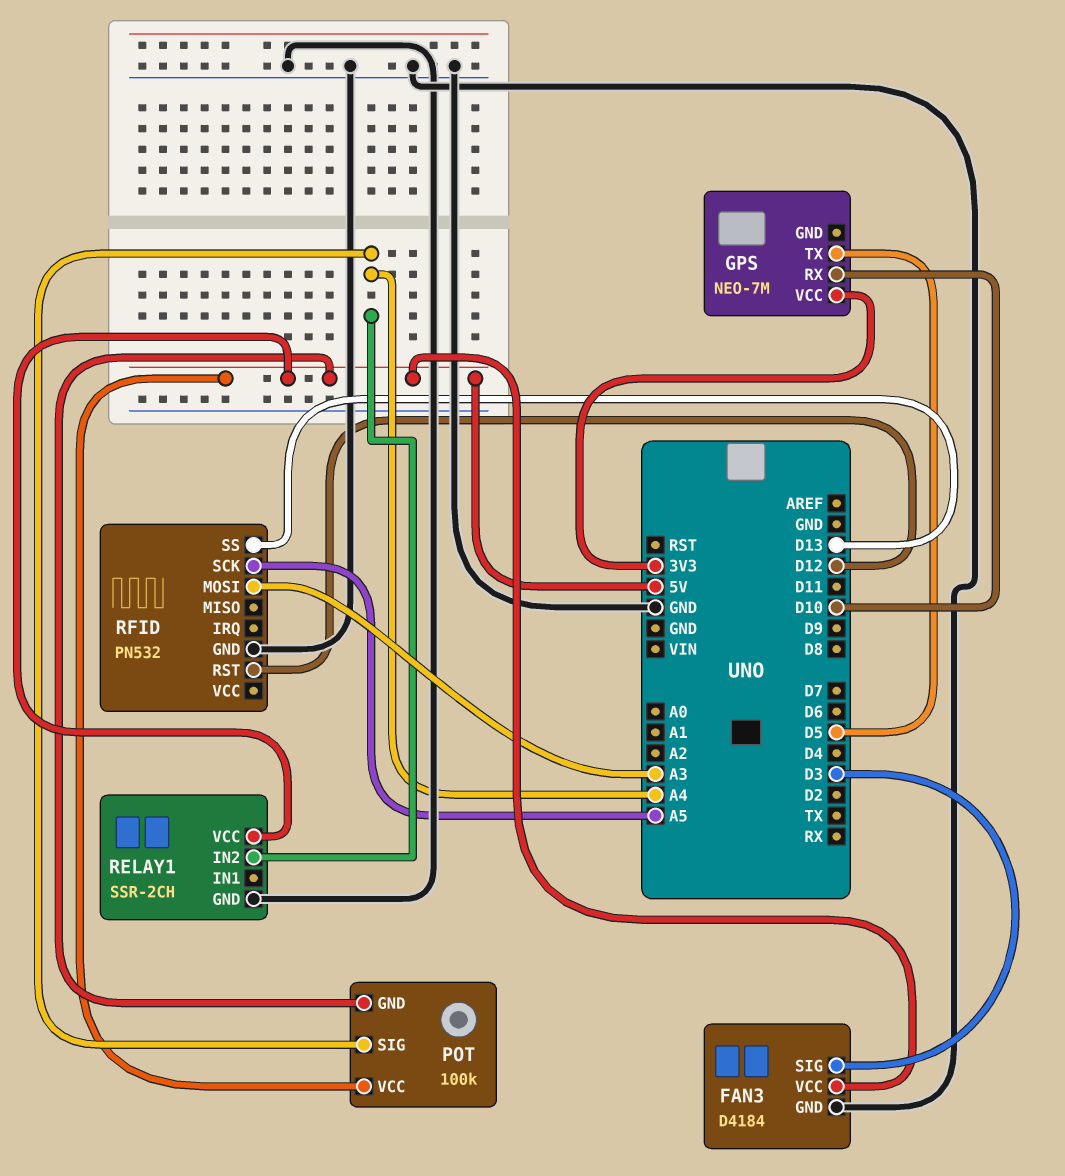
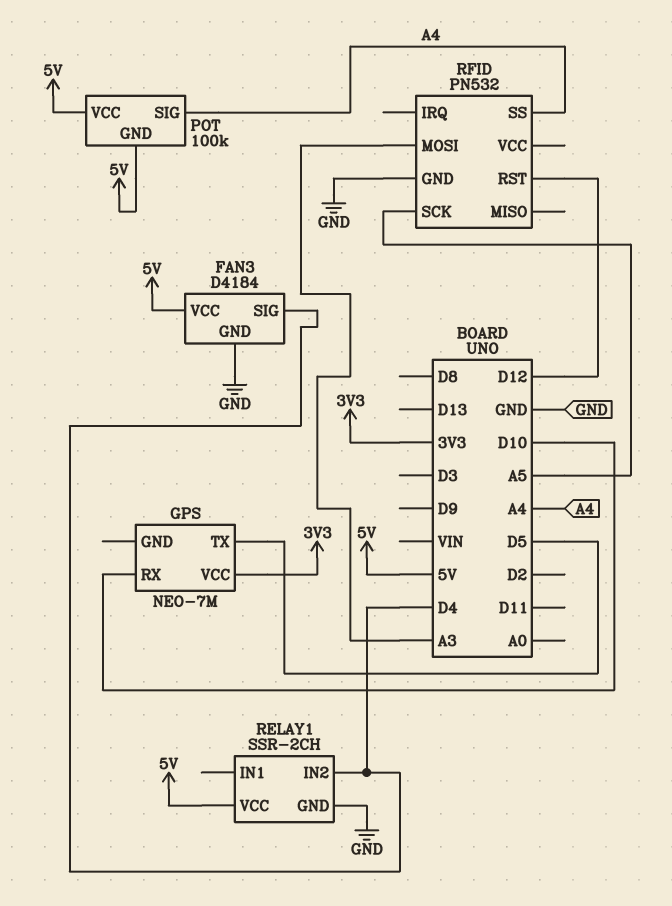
FAN3 pin SIG: D3 -> D4
RELAY1 pin IN2: A4 -> D4
RFID pin SS: D13 -> A4

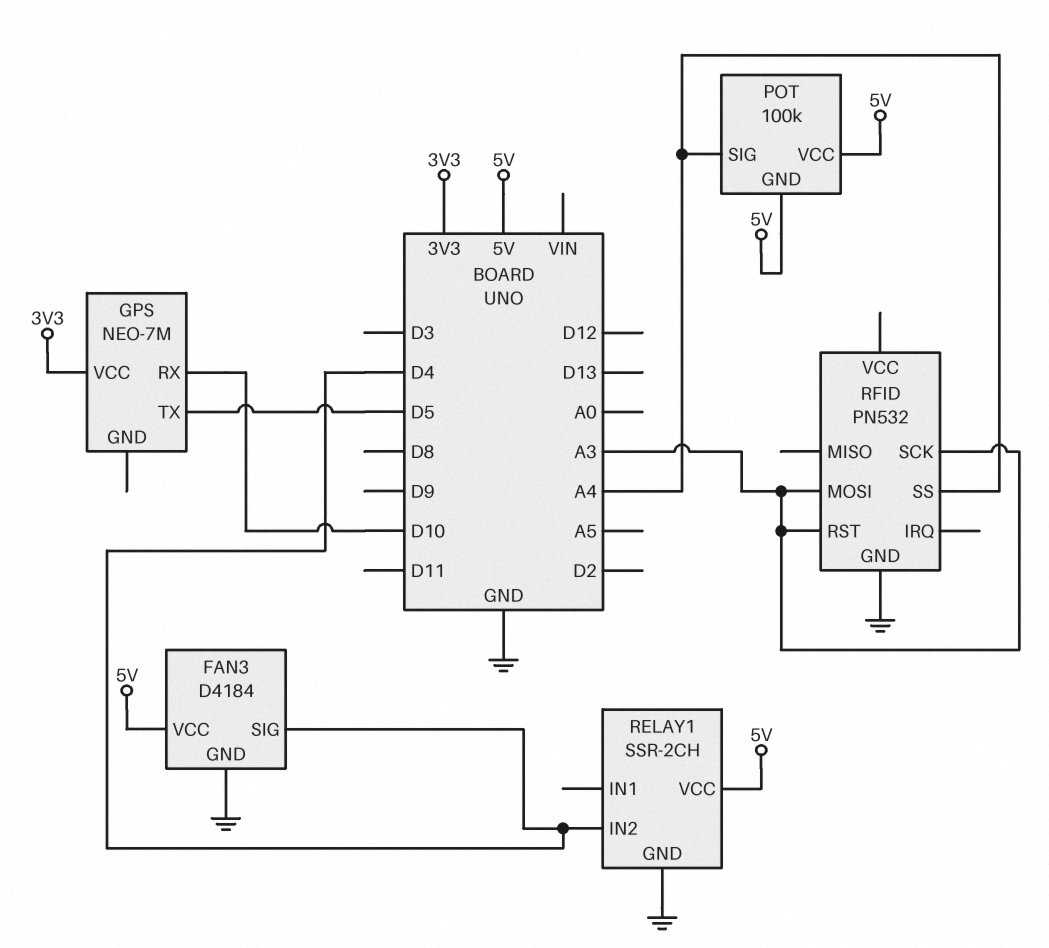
RFID pin RST: D12 -> A3
RFID pin SCK: A5 -> A3

